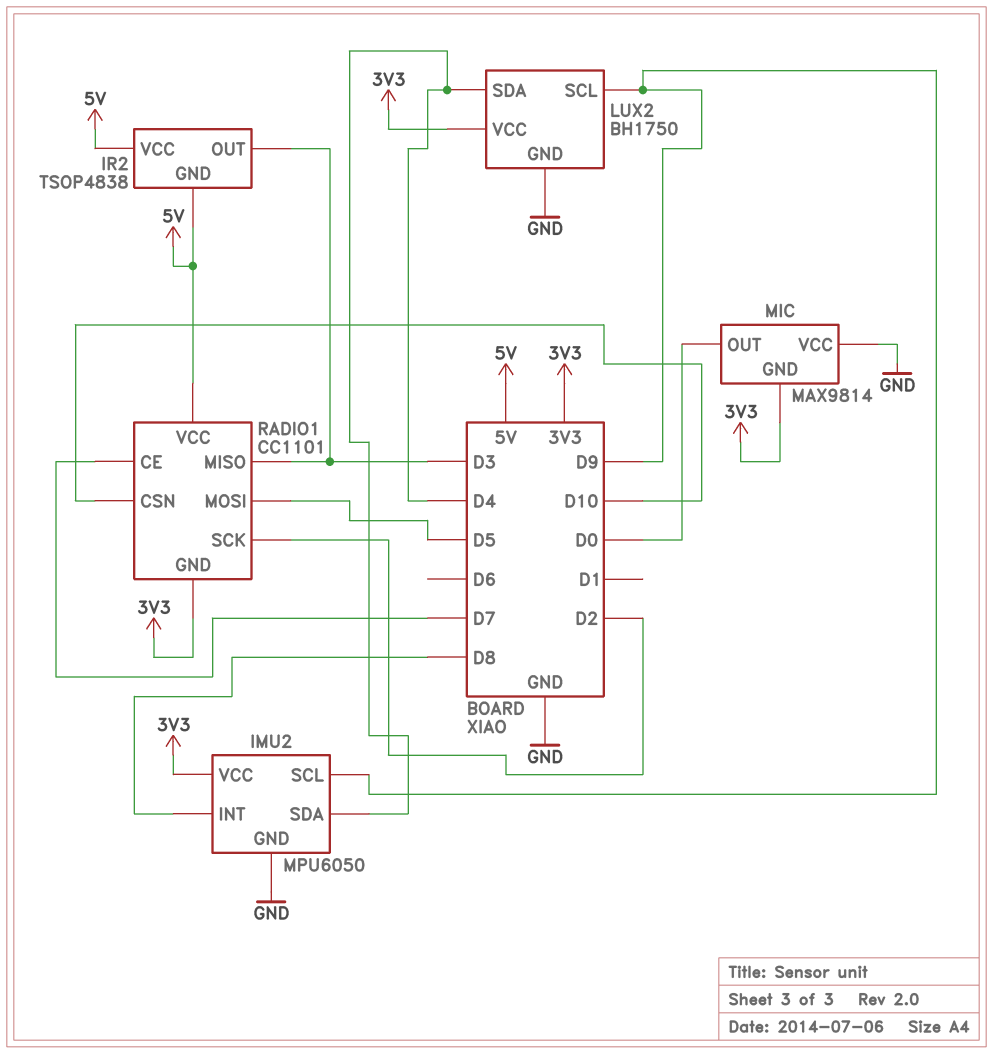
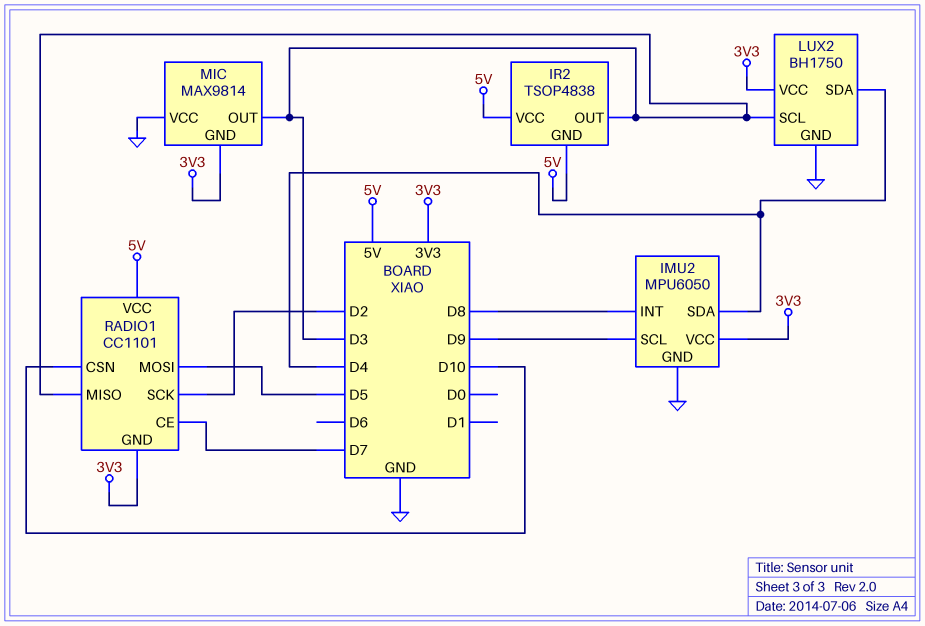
LUX2 pin SCL: D9 -> D3
MIC pin OUT: D0 -> D3

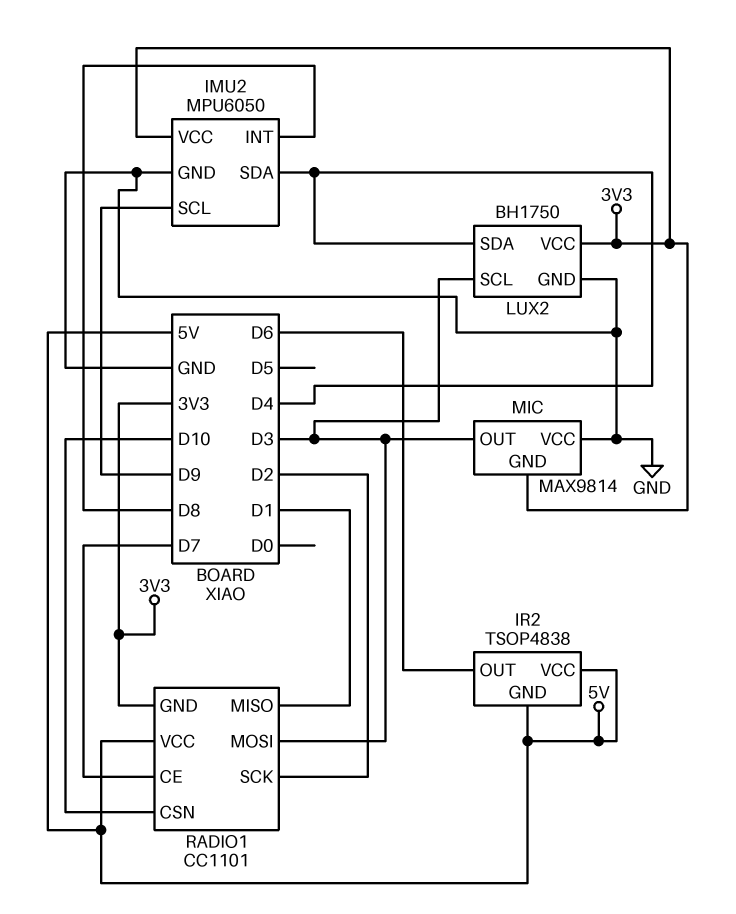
IR2 pin OUT: D3 -> D6
RADIO1 pin MISO: D3 -> D1
RADIO1 pin MOSI: D5 -> D3

